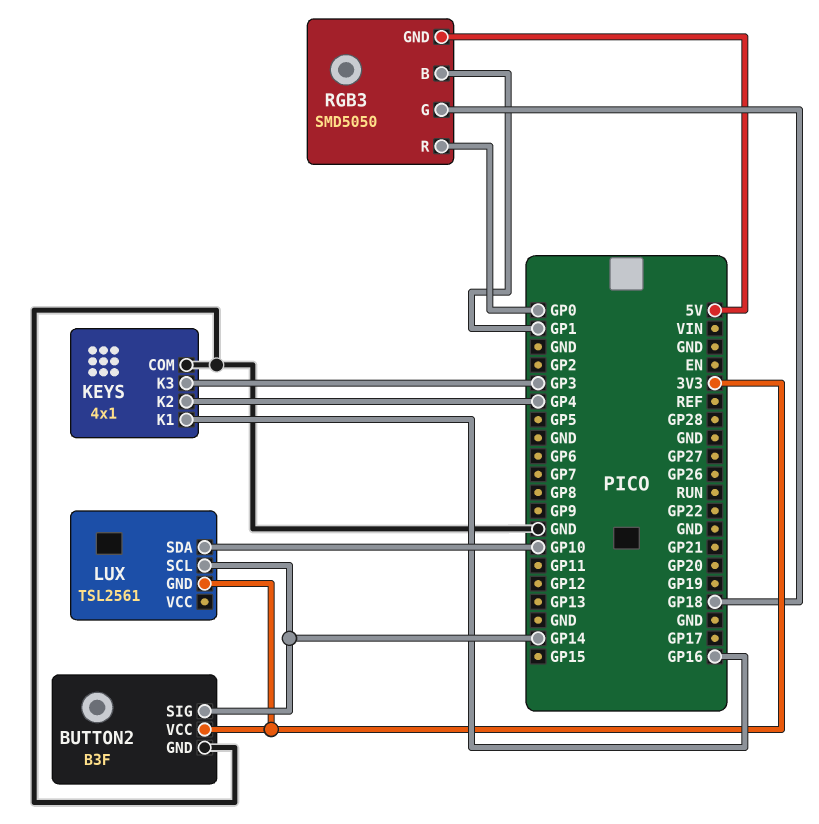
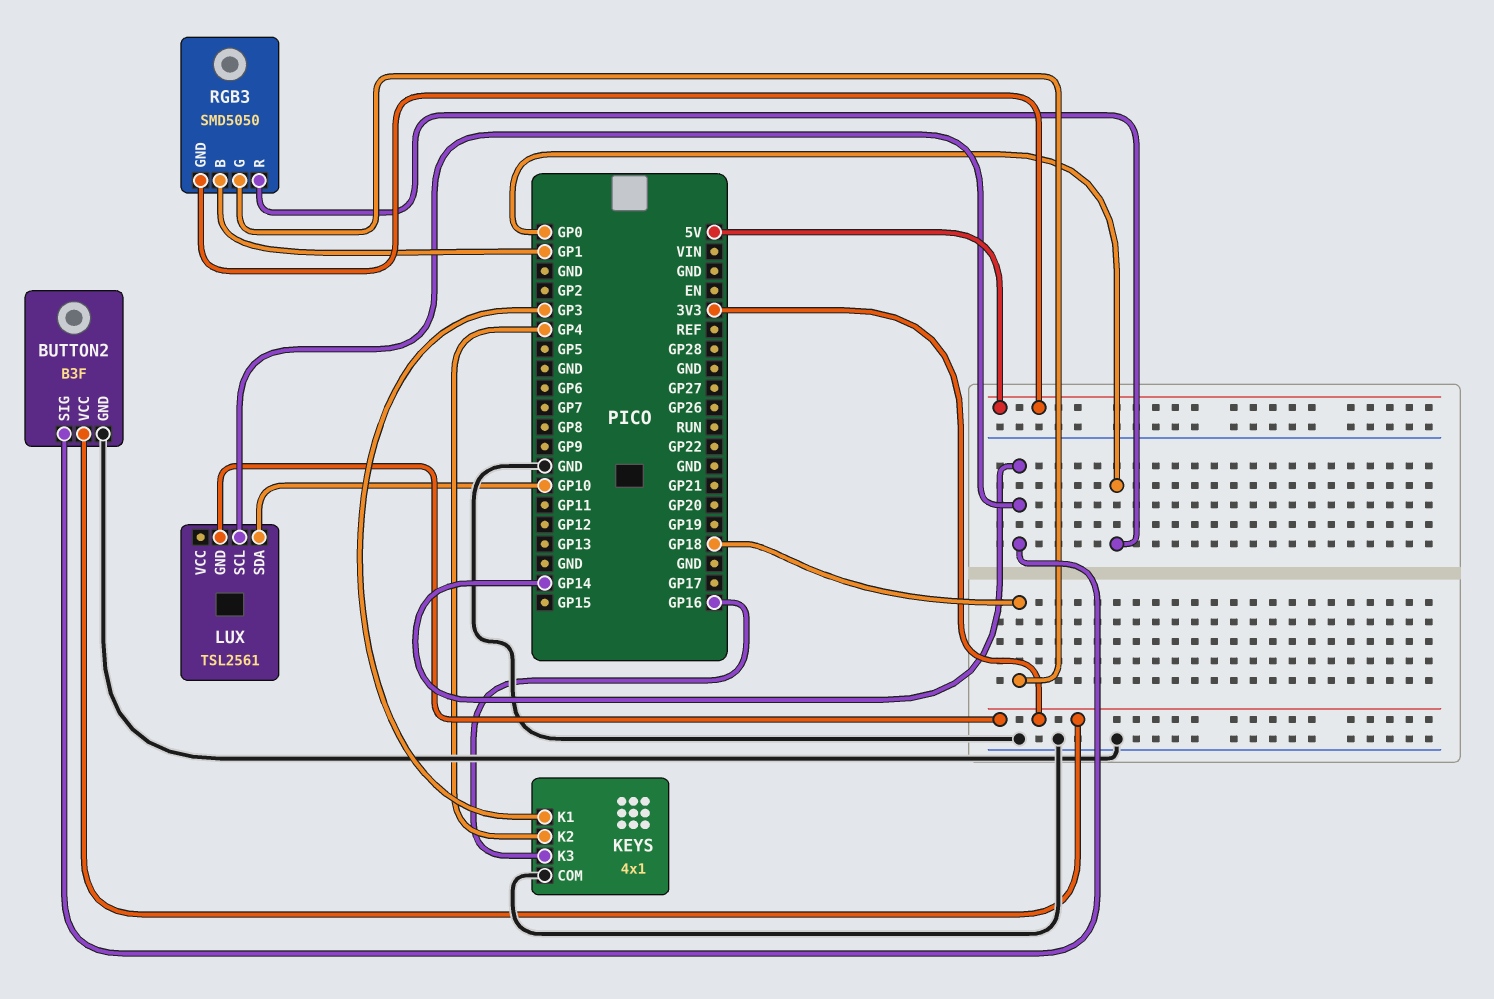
KEYS pin K1: GP16 -> GP3
KEYS pin K3: GP3 -> GP16

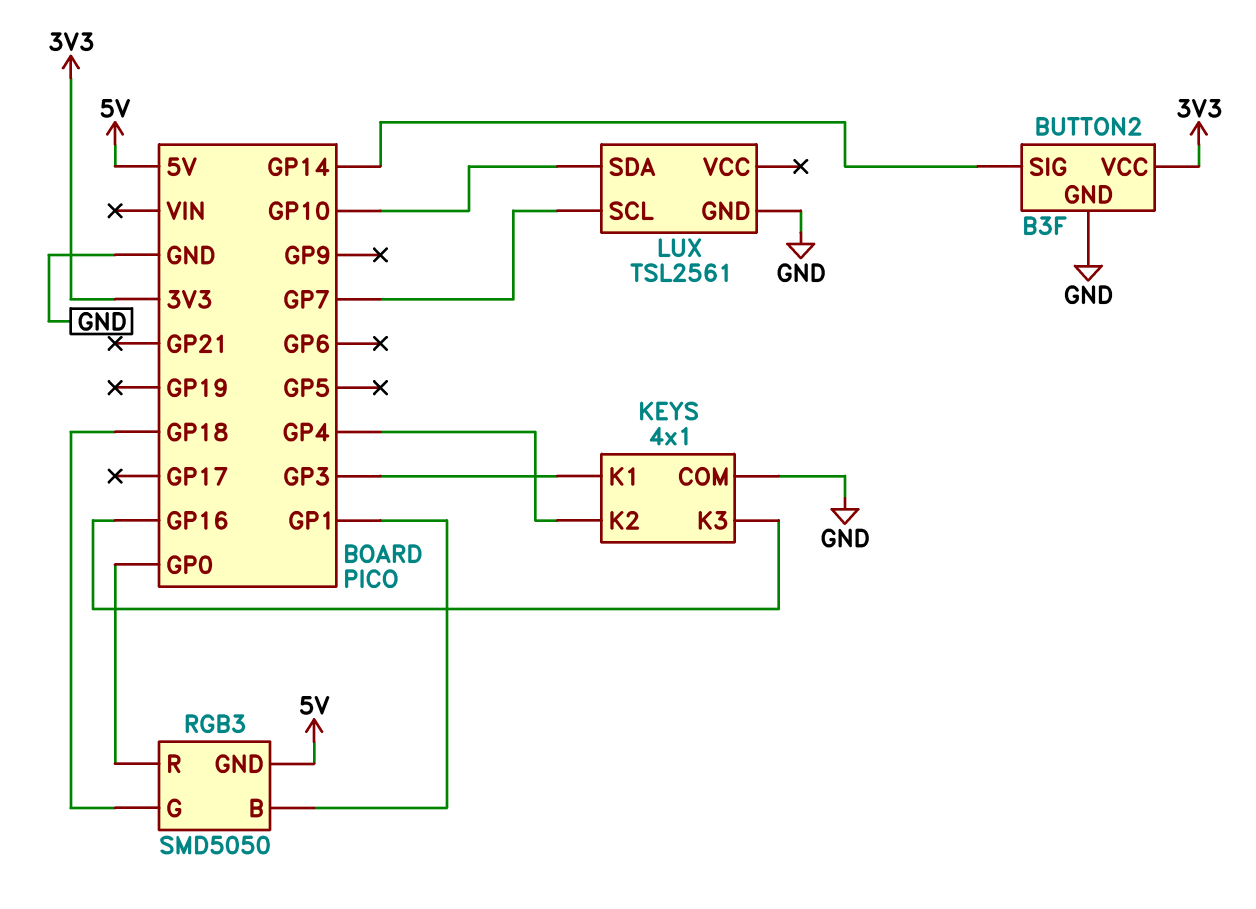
LUX pin GND: 3V3 -> GND
LUX pin SCL: GP14 -> GP7

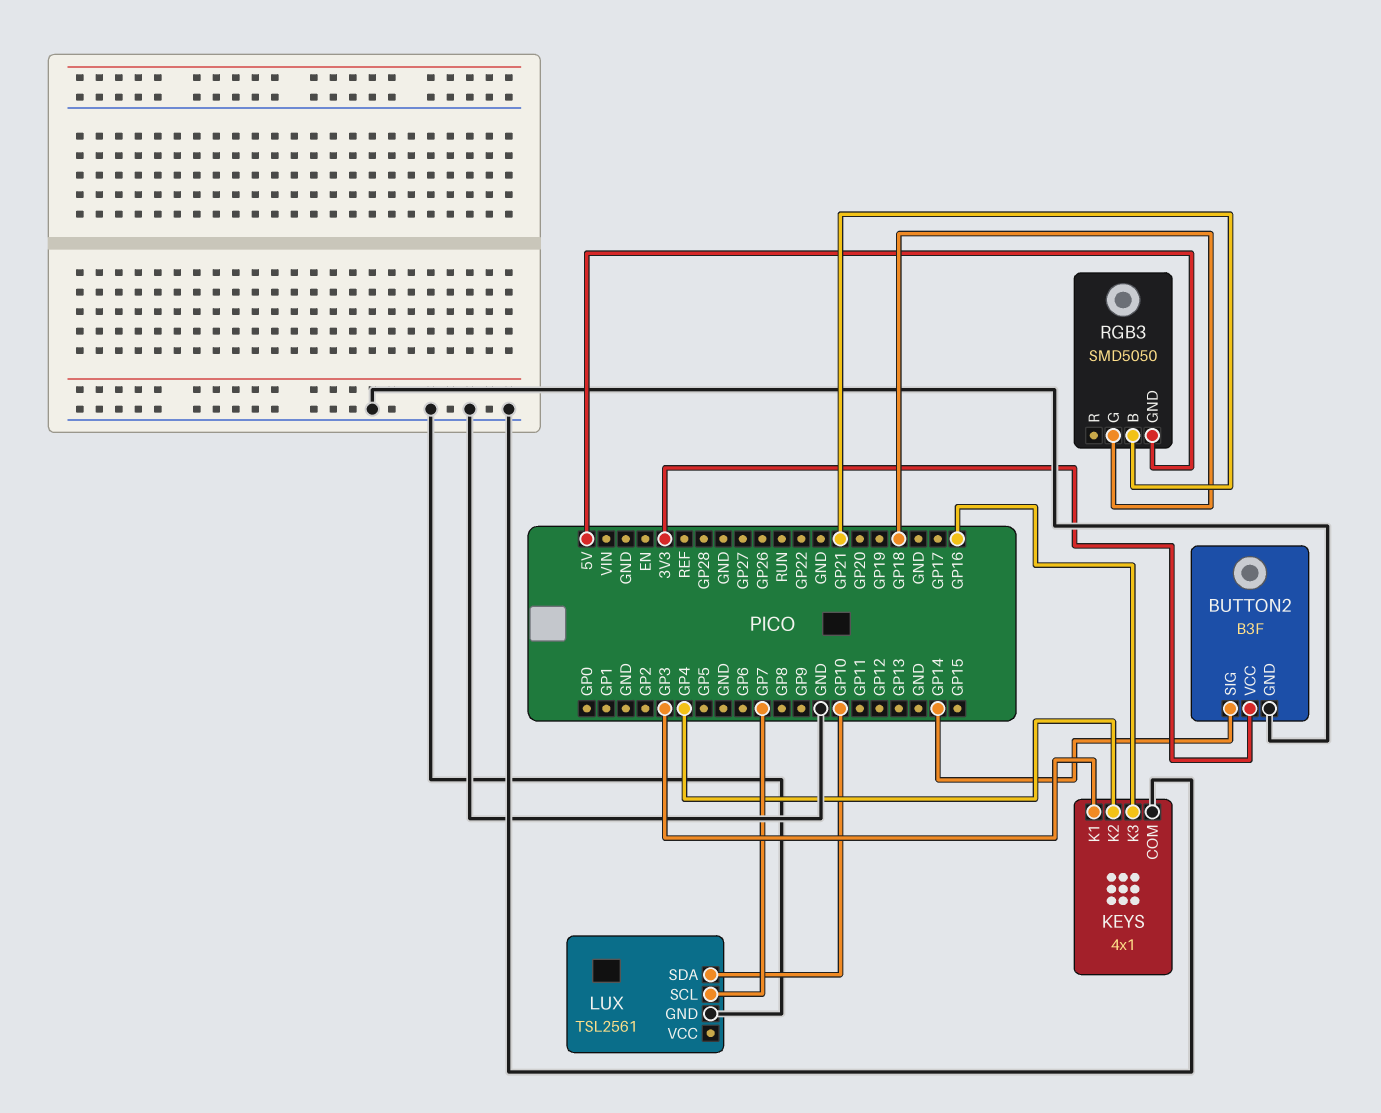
RGB3 pin B: GP1 -> GP21
RGB3 pin R: GP0 -> none

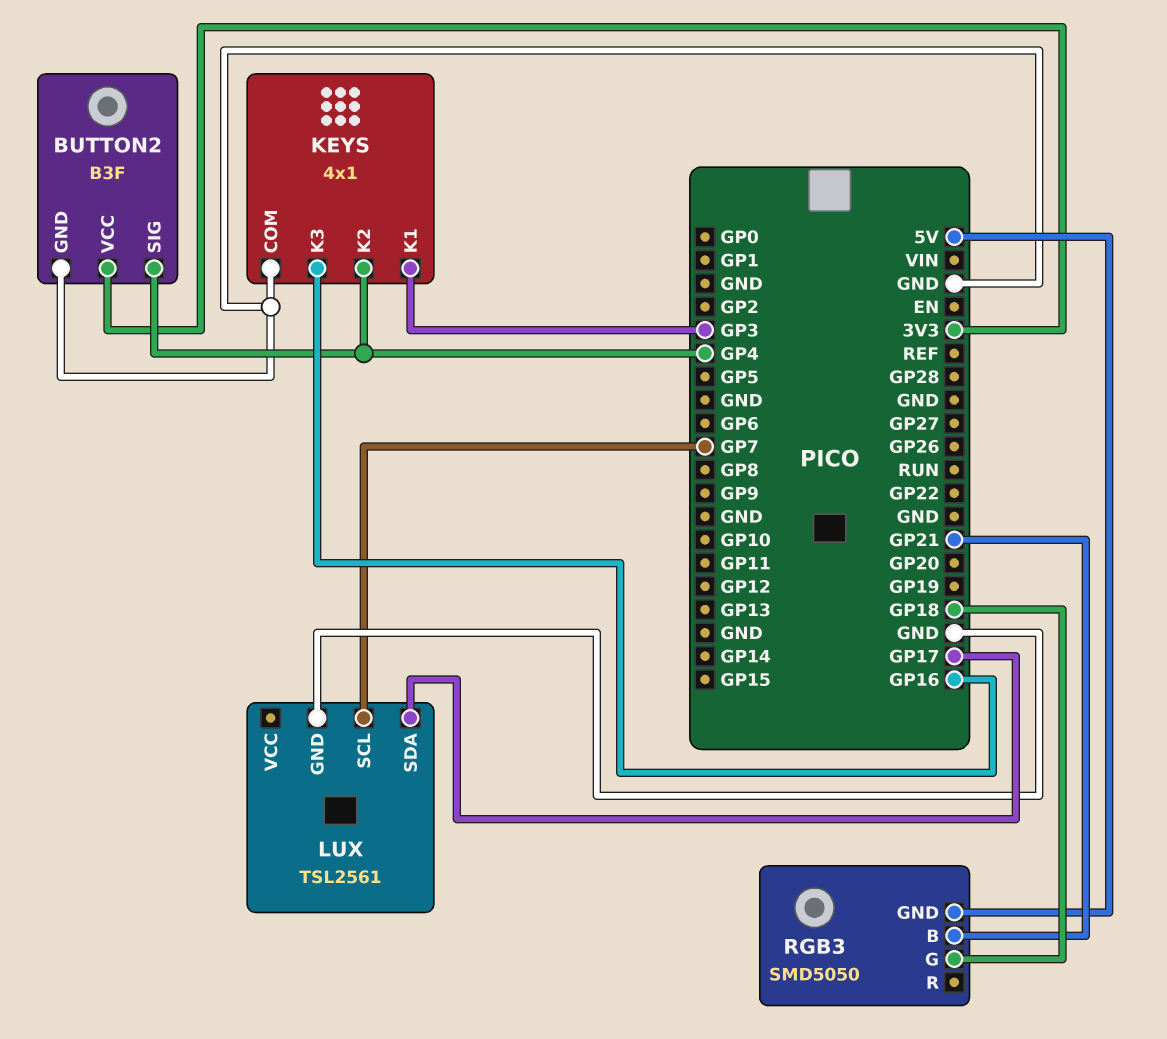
BUTTON2 pin SIG: GP14 -> GP4
LUX pin SDA: GP10 -> GP17

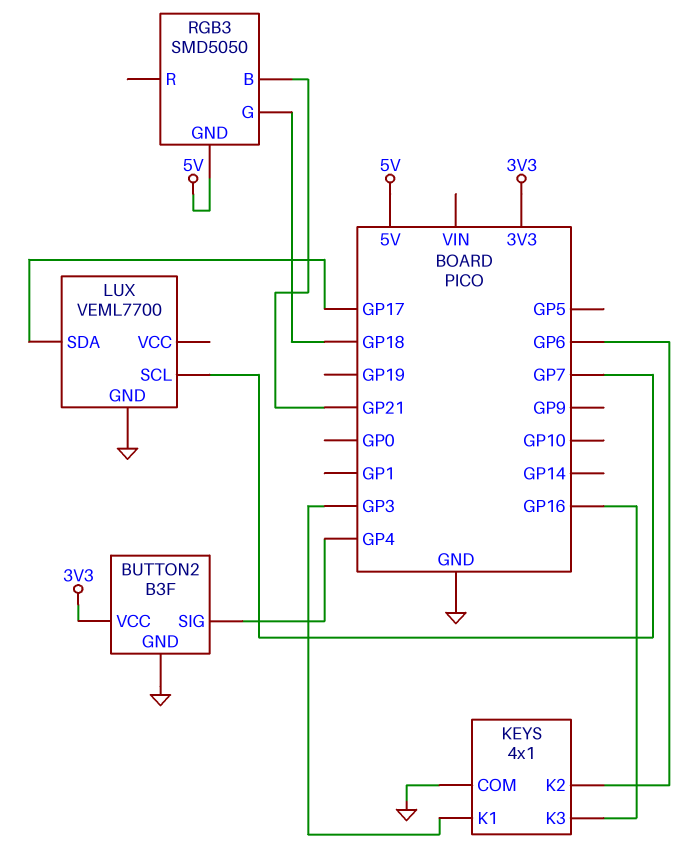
KEYS pin K2: GP4 -> GP6
LUX: TSL2561 -> VEML7700

